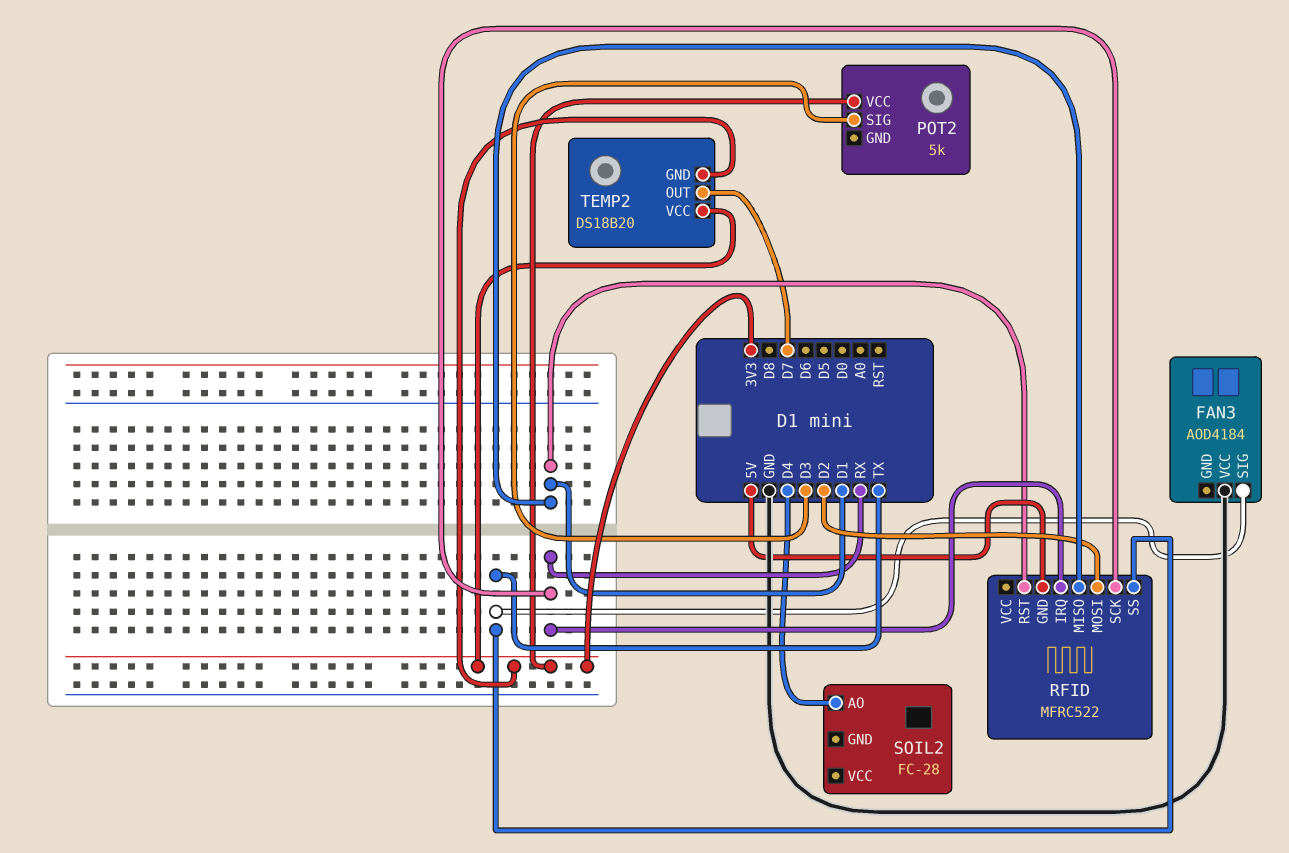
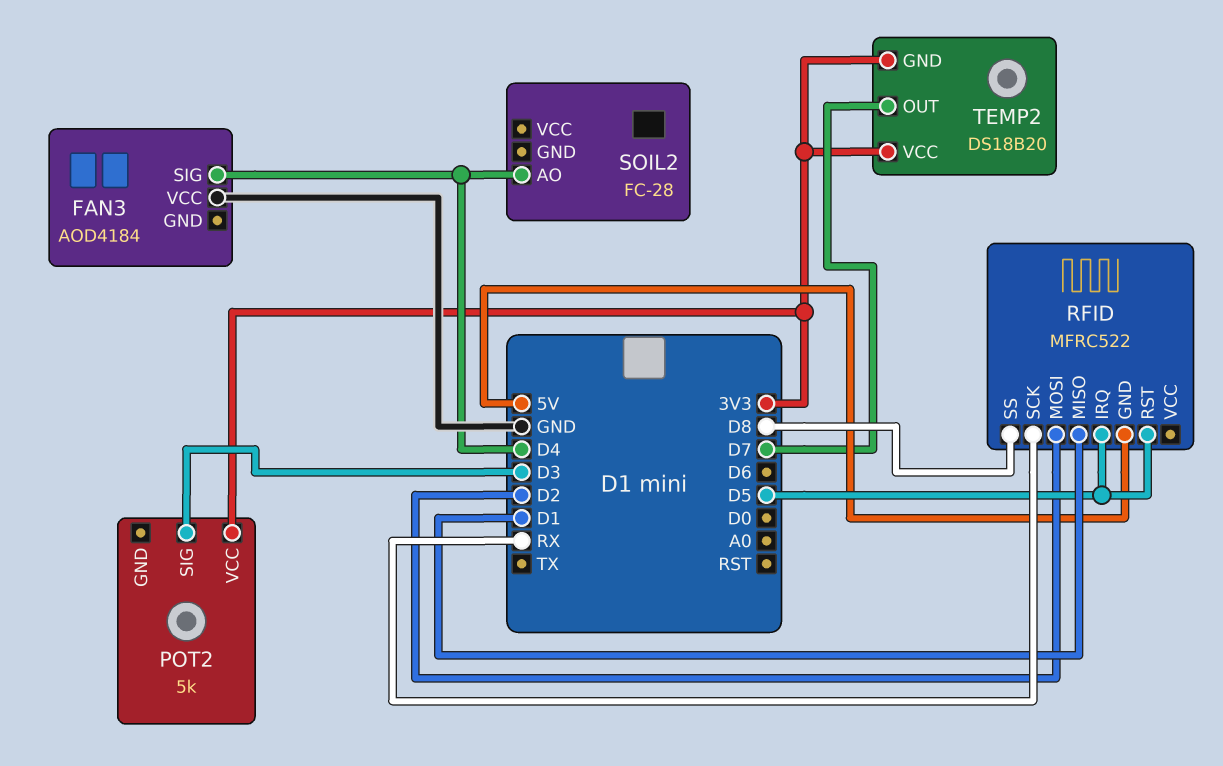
FAN3 pin SIG: TX -> D4
RFID pin IRQ: RX -> D5
RFID pin RST: D1 -> D5
RFID pin SS: TX -> D8

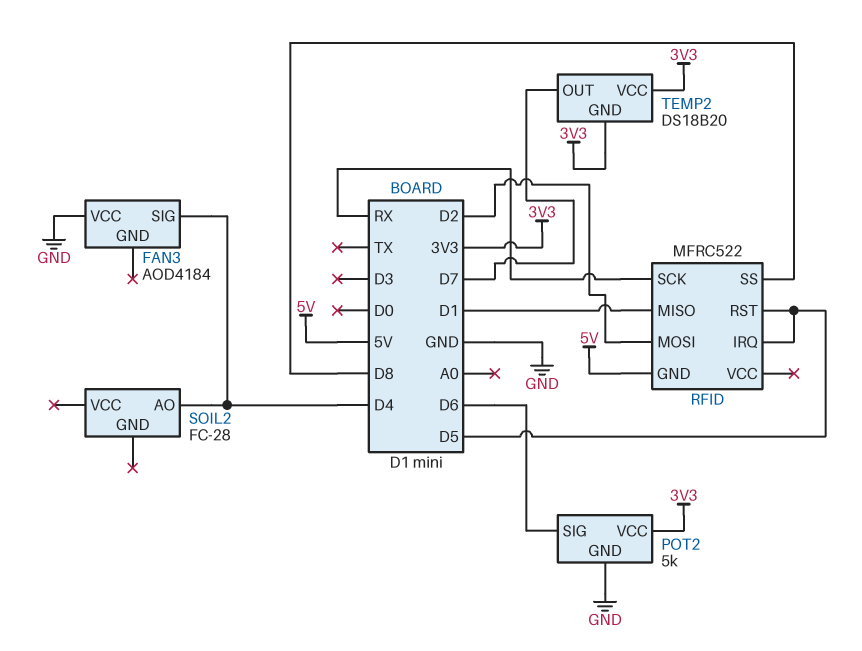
POT2 pin GND: none -> GND
POT2 pin SIG: D3 -> D6

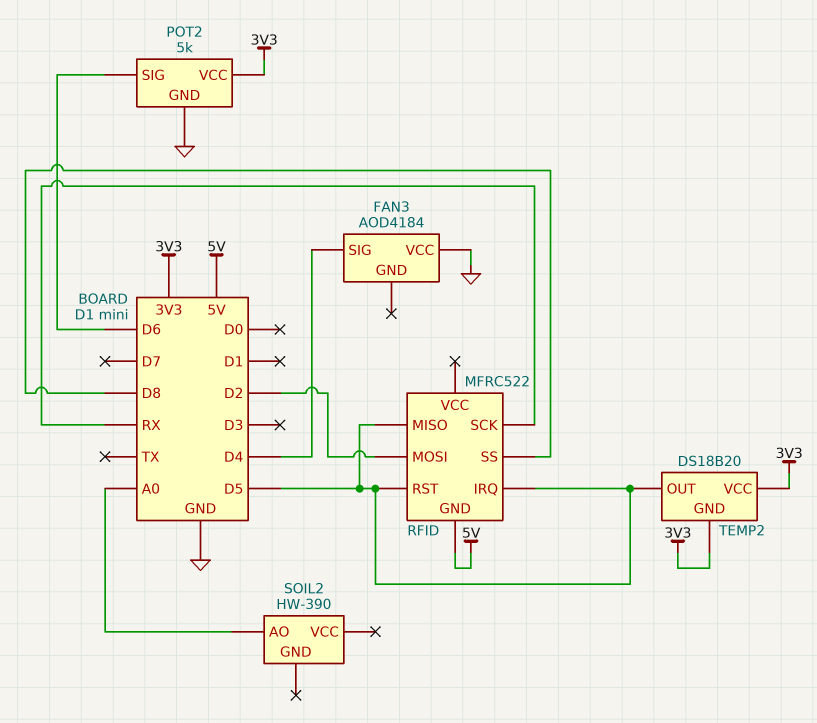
RFID pin MISO: D1 -> D5
SOIL2: FC-28 -> HW-390
SOIL2 pin AO: D4 -> A0
TEMP2 pin OUT: D7 -> D5

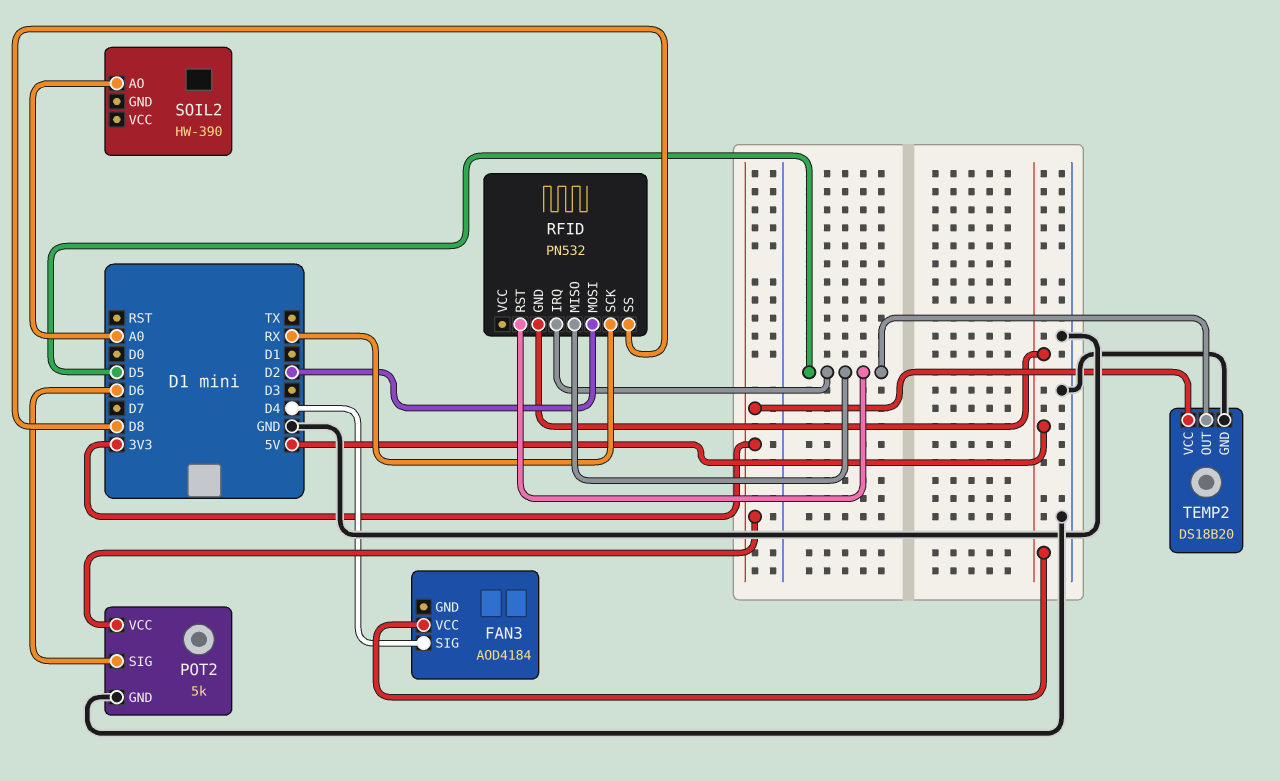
FAN3 pin VCC: GND -> 5V
RFID: MFRC522 -> PN532
TEMP2 pin GND: 3V3 -> GND

